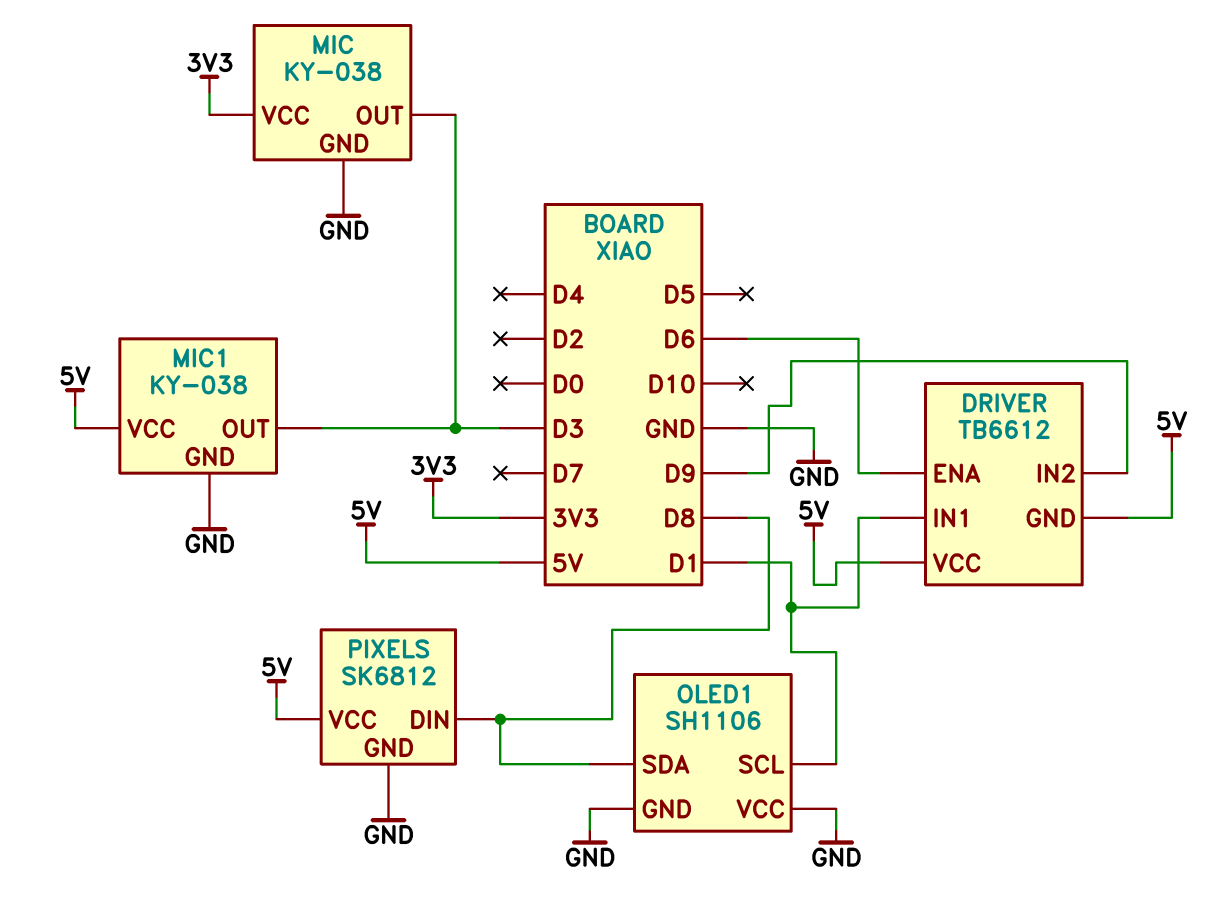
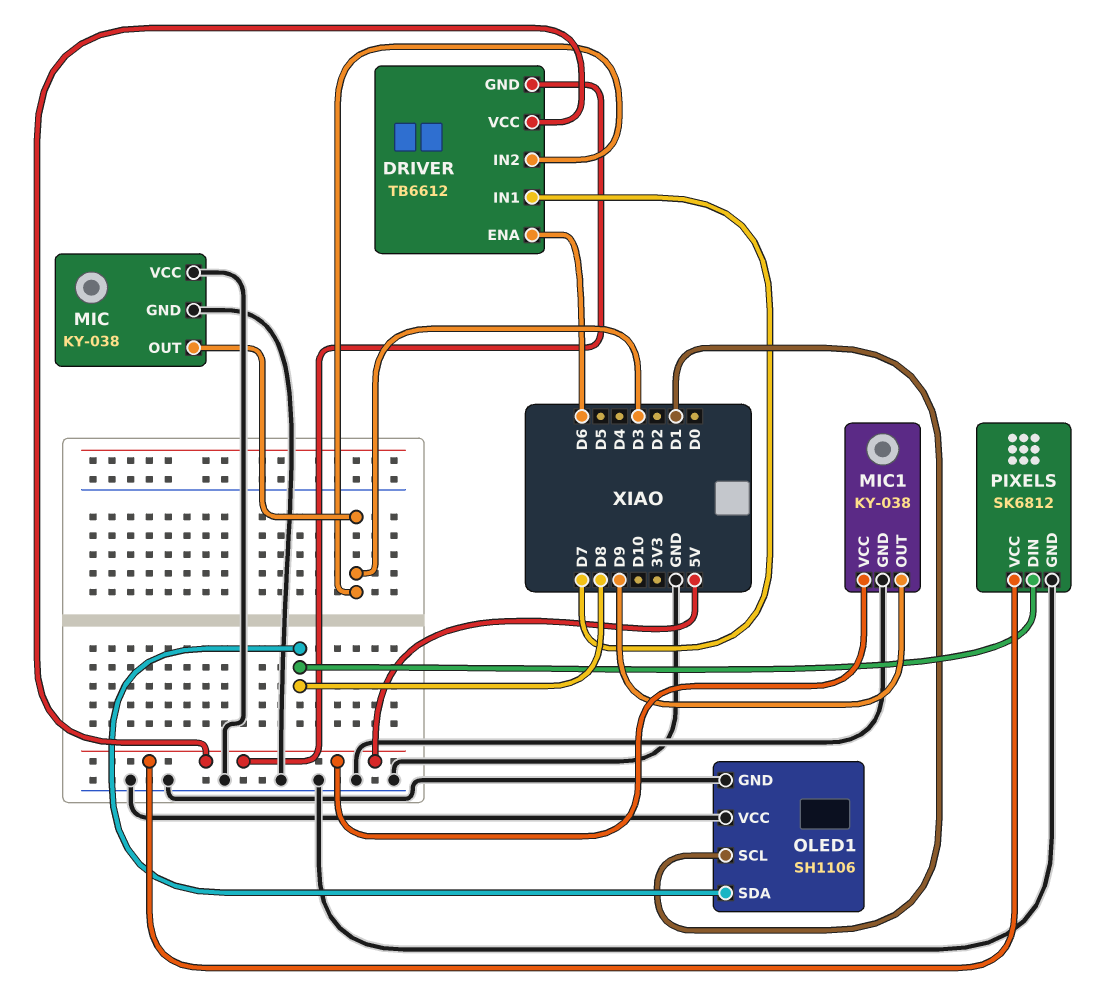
DRIVER pin IN1: D1 -> D7
DRIVER pin IN2: D9 -> D3
MIC pin VCC: 3V3 -> GND
MIC1 pin OUT: D3 -> D9

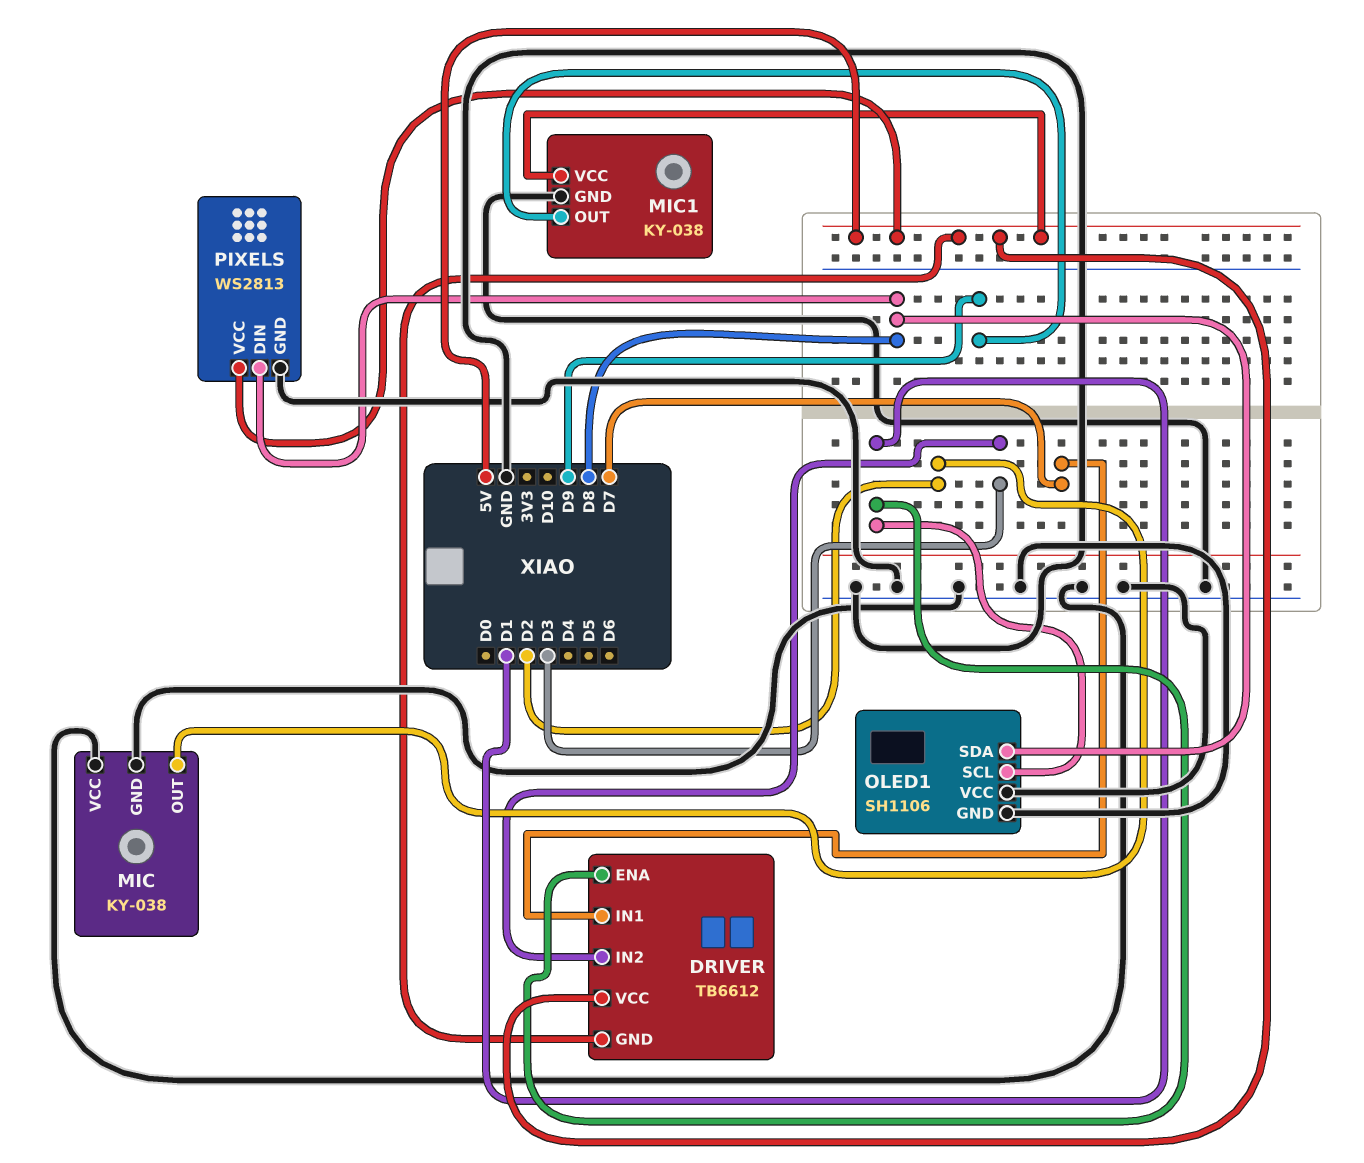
DRIVER pin ENA: D6 -> D1
MIC pin OUT: D3 -> D2
PIXELS: SK6812 -> WS2813

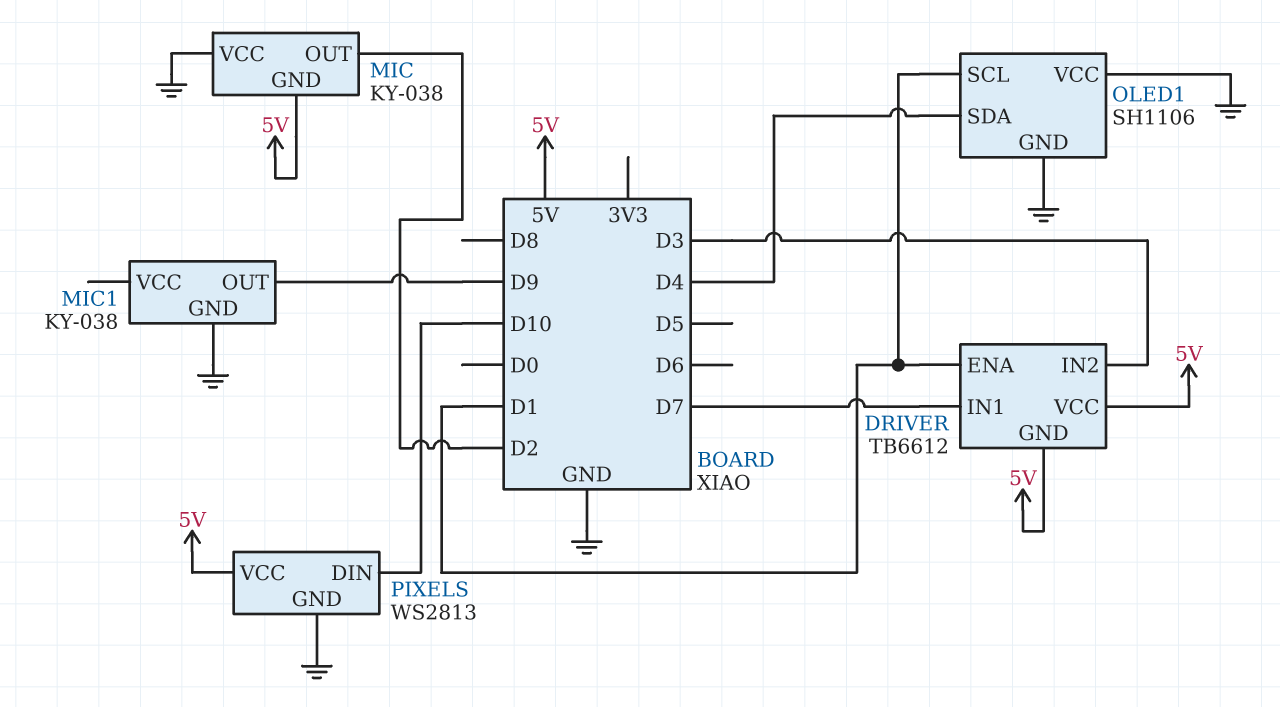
MIC pin GND: GND -> 5V
MIC1 pin VCC: 5V -> none
OLED1 pin SDA: D8 -> D4
PIXELS pin DIN: D8 -> D10

